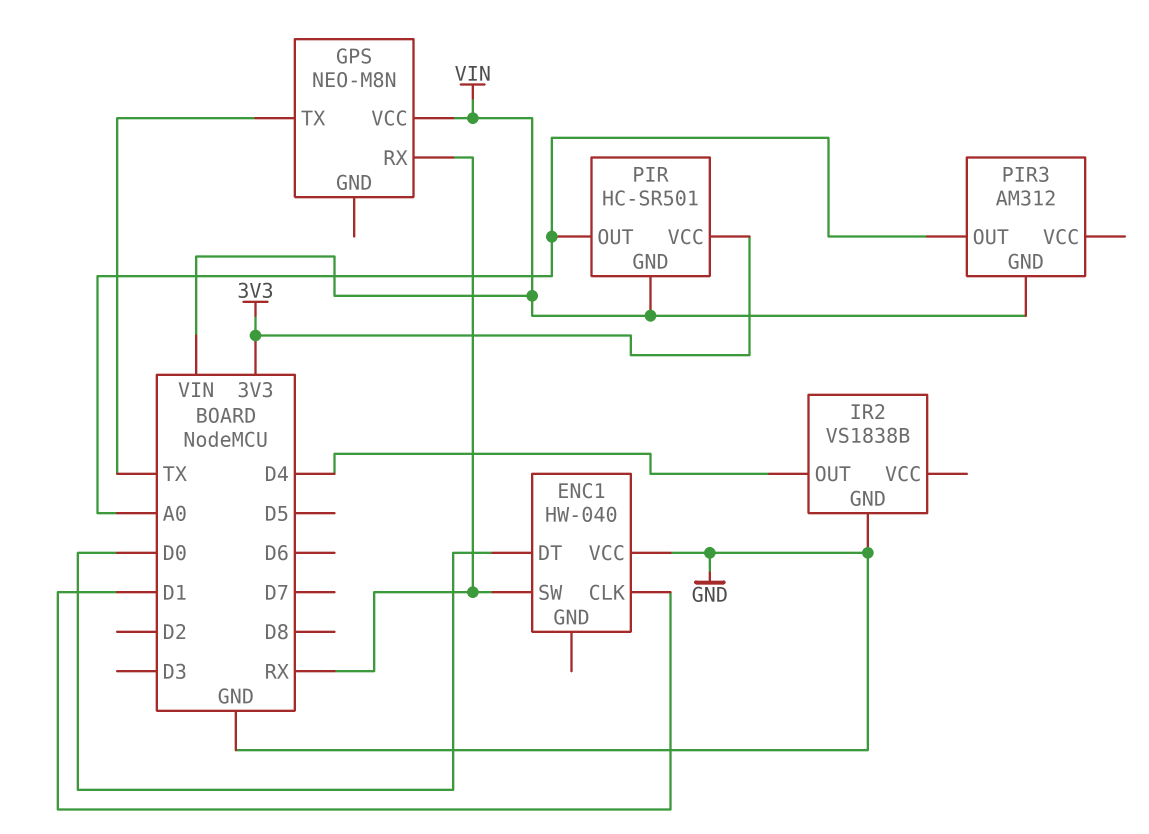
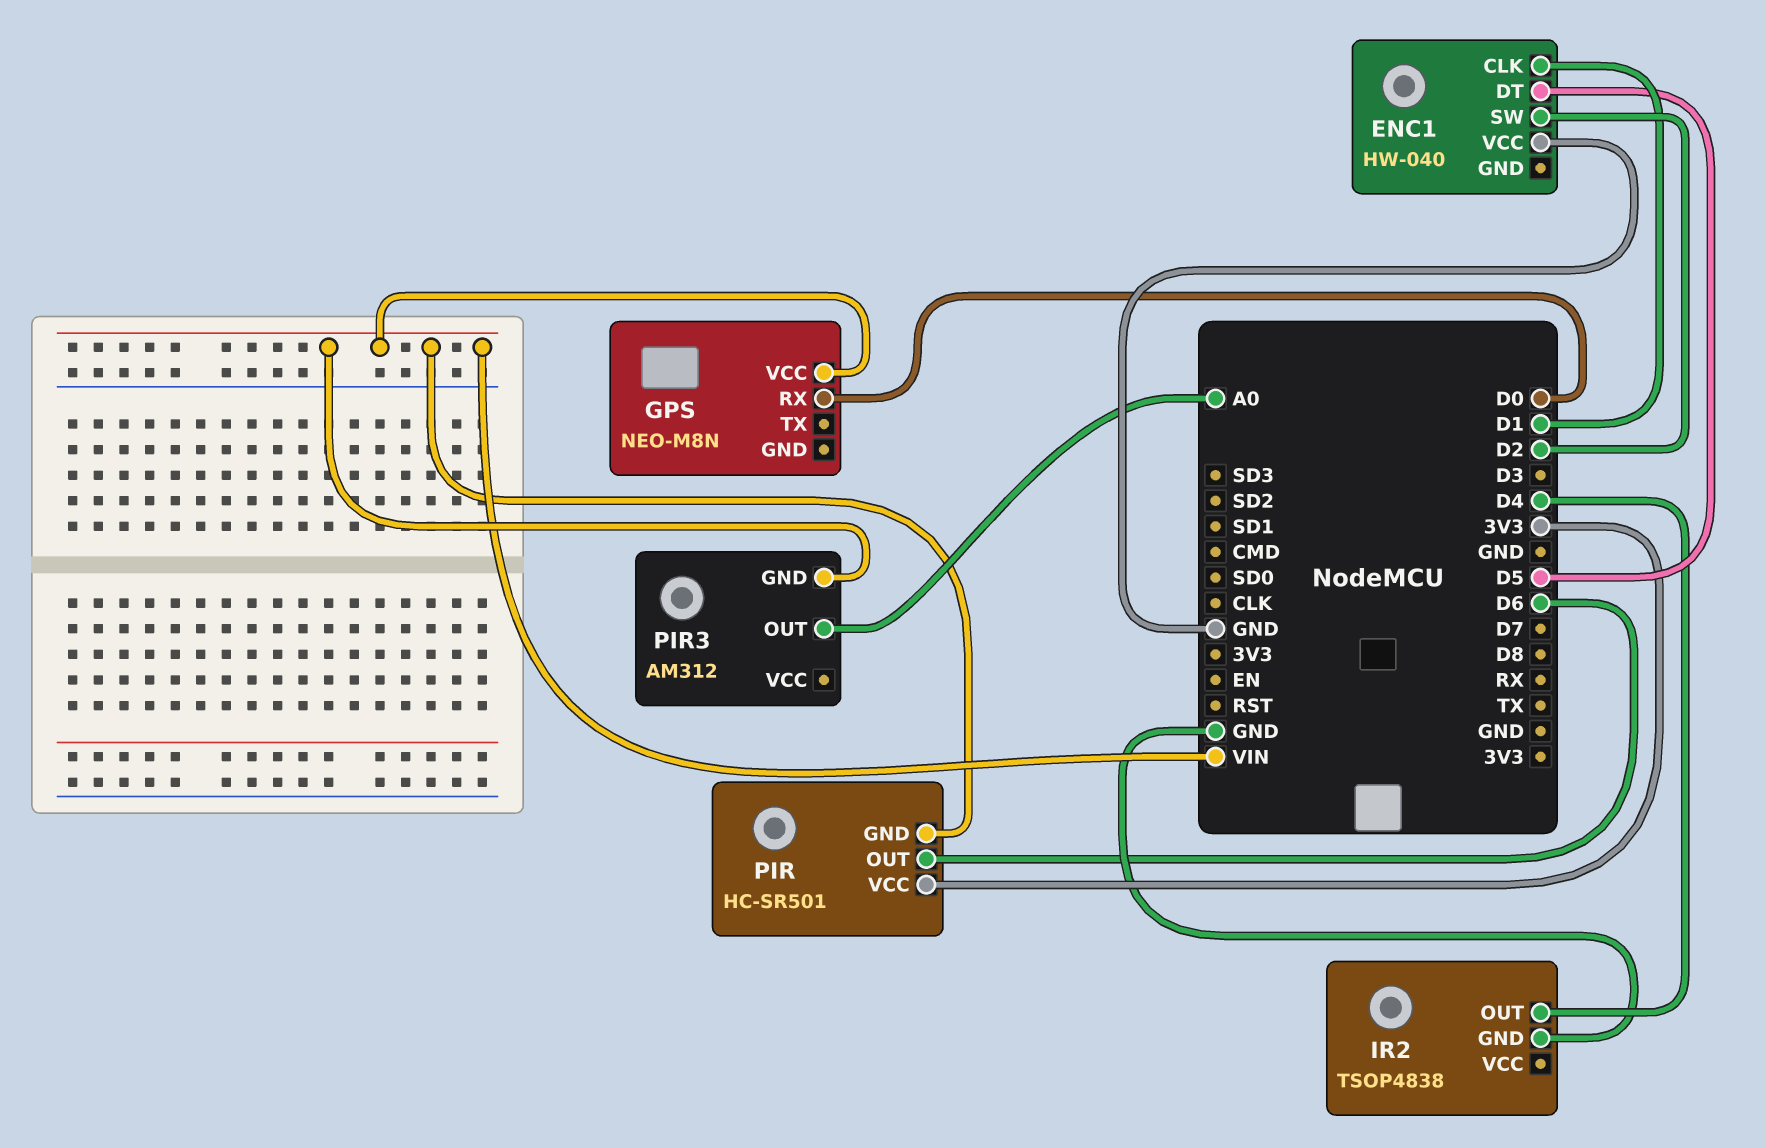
ENC1 pin DT: D0 -> D5
ENC1 pin SW: RX -> D2
GPS pin RX: RX -> D0
GPS pin TX: TX -> none
IR2: VS1838B -> TSOP4838
PIR pin OUT: A0 -> D6

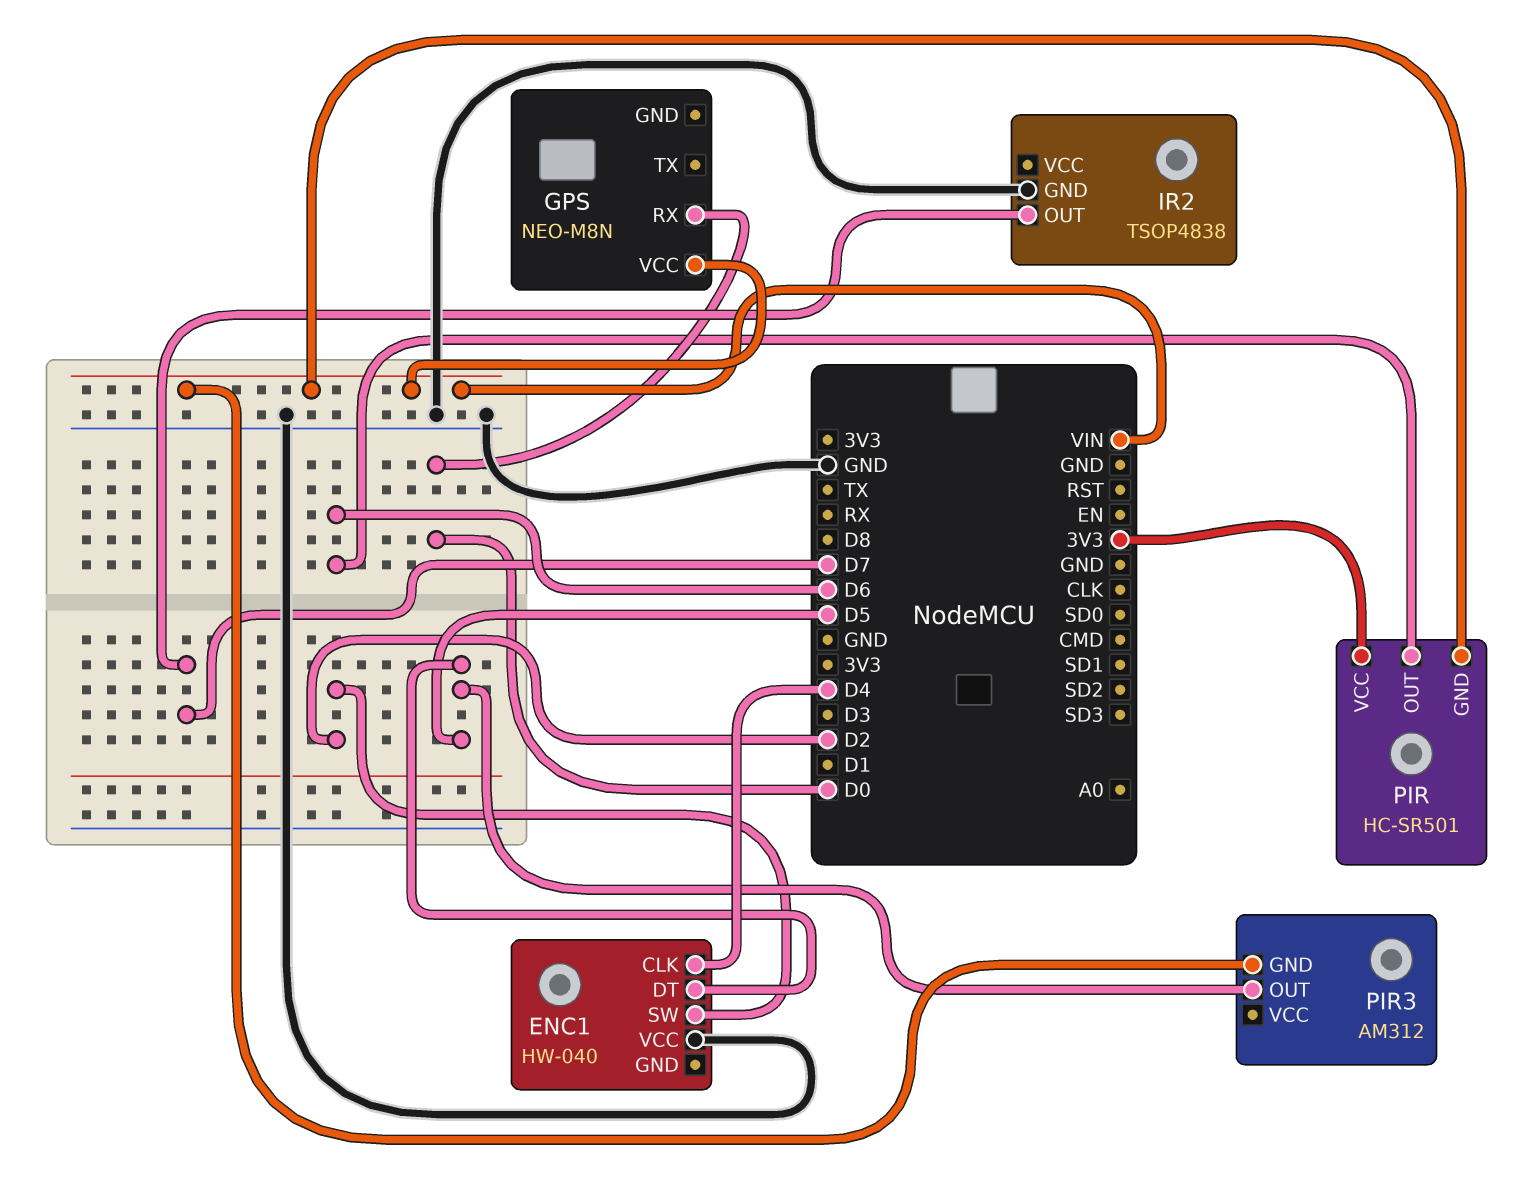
ENC1 pin CLK: D1 -> D4
IR2 pin OUT: D4 -> D7
PIR3 pin OUT: A0 -> D5

